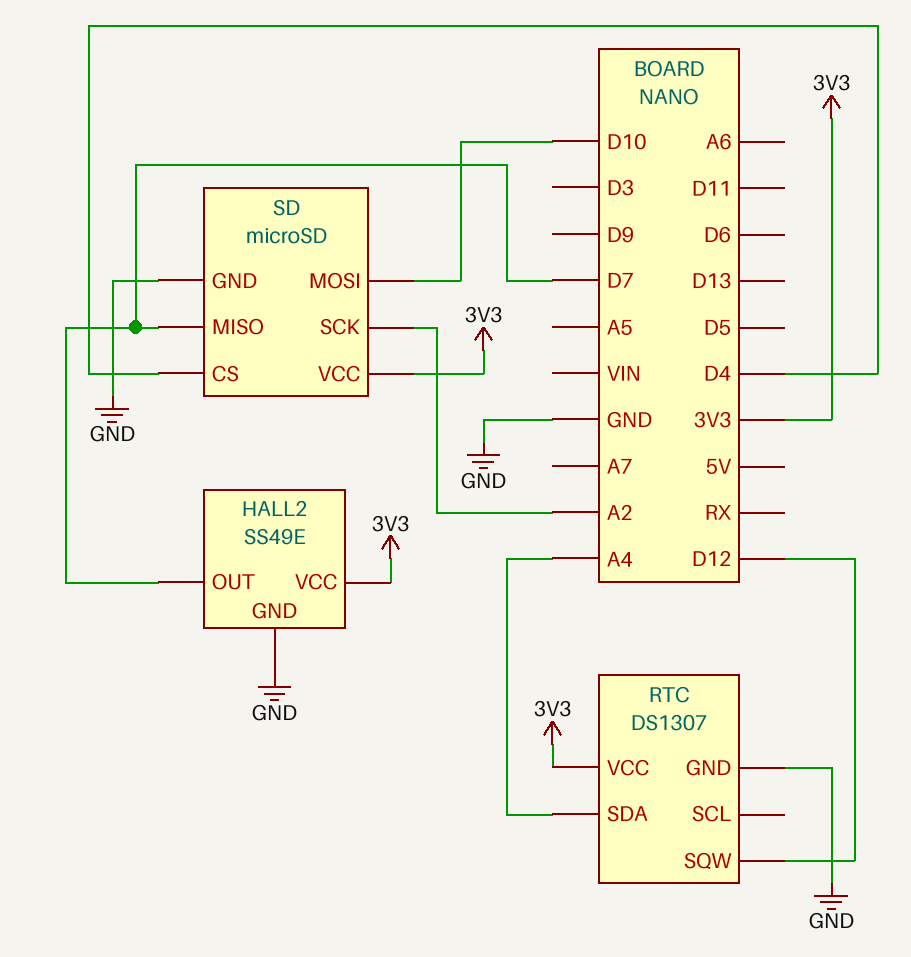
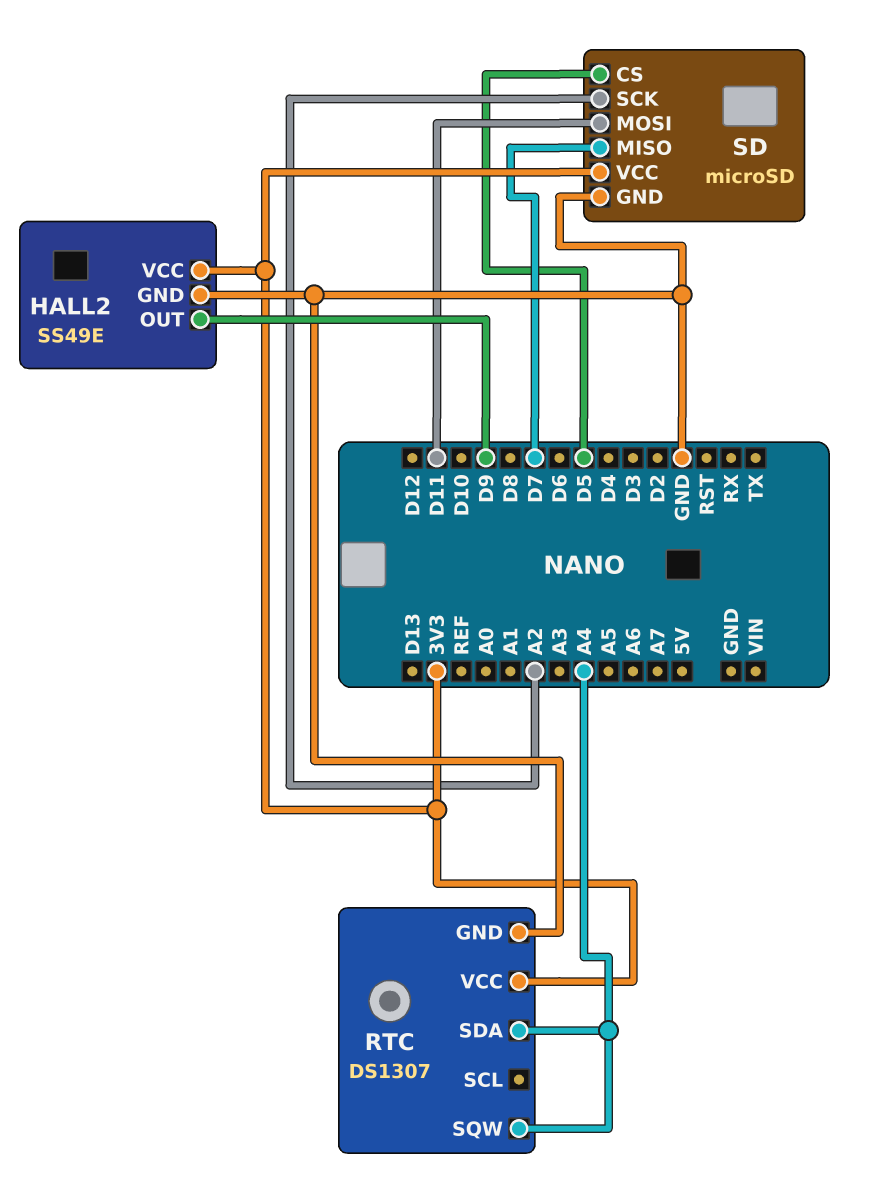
HALL2 pin OUT: D7 -> D9
RTC pin SQW: D12 -> A4
SD pin CS: D4 -> D5
SD pin MOSI: D10 -> D11

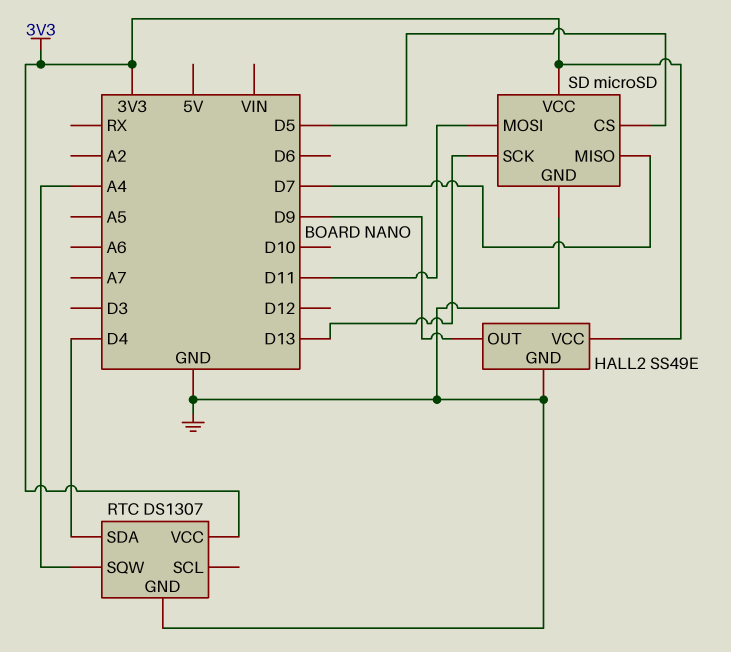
RTC pin SDA: A4 -> D4
SD pin SCK: A2 -> D13

